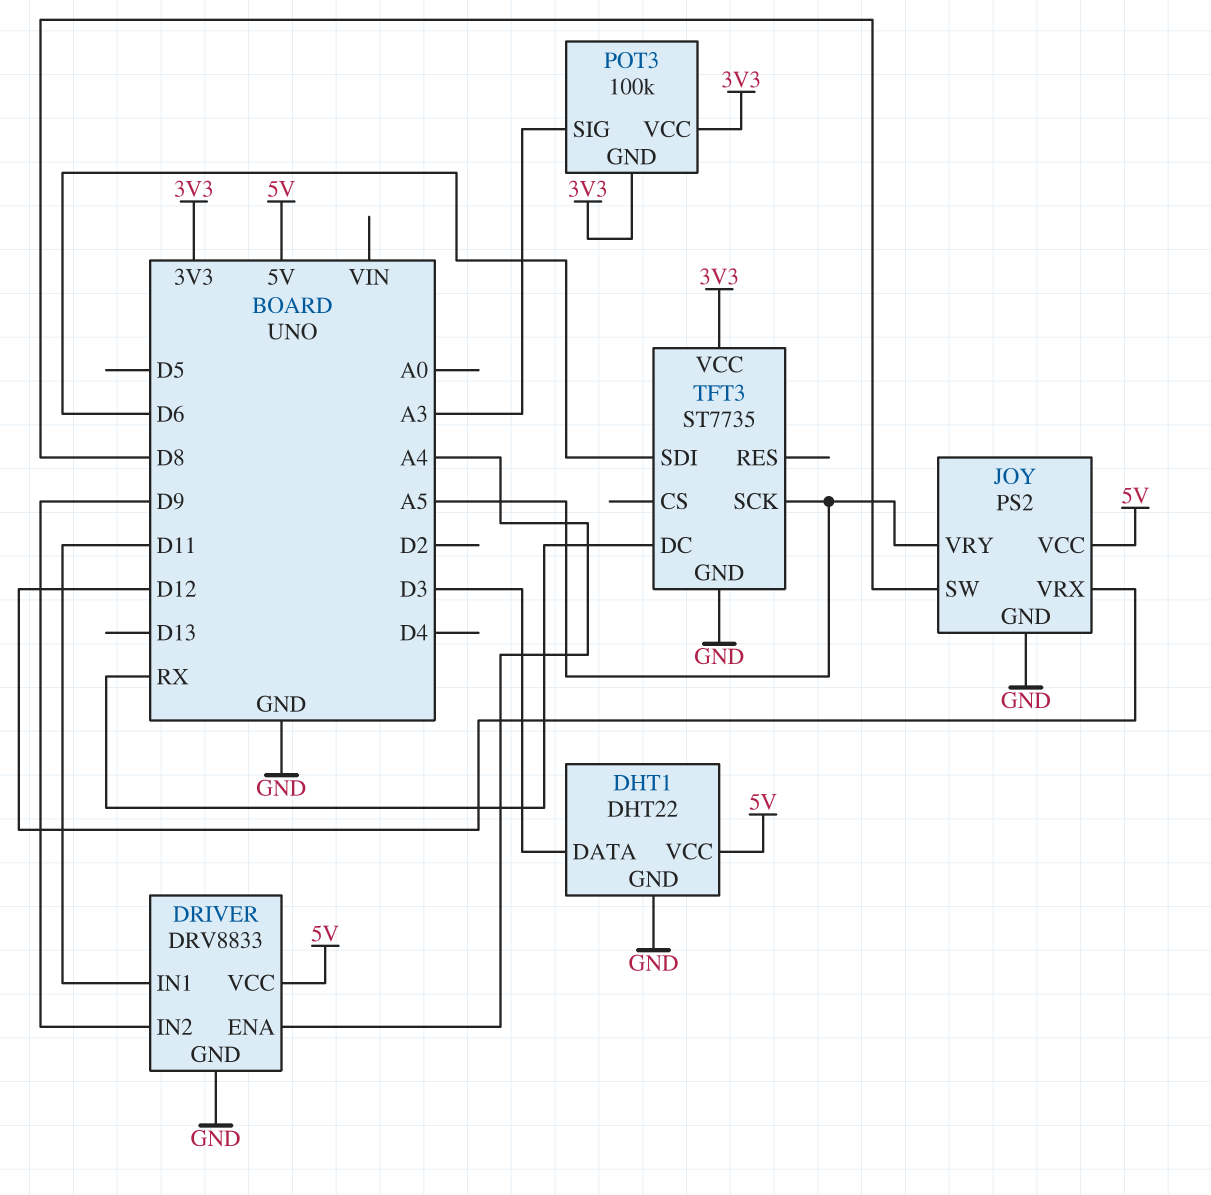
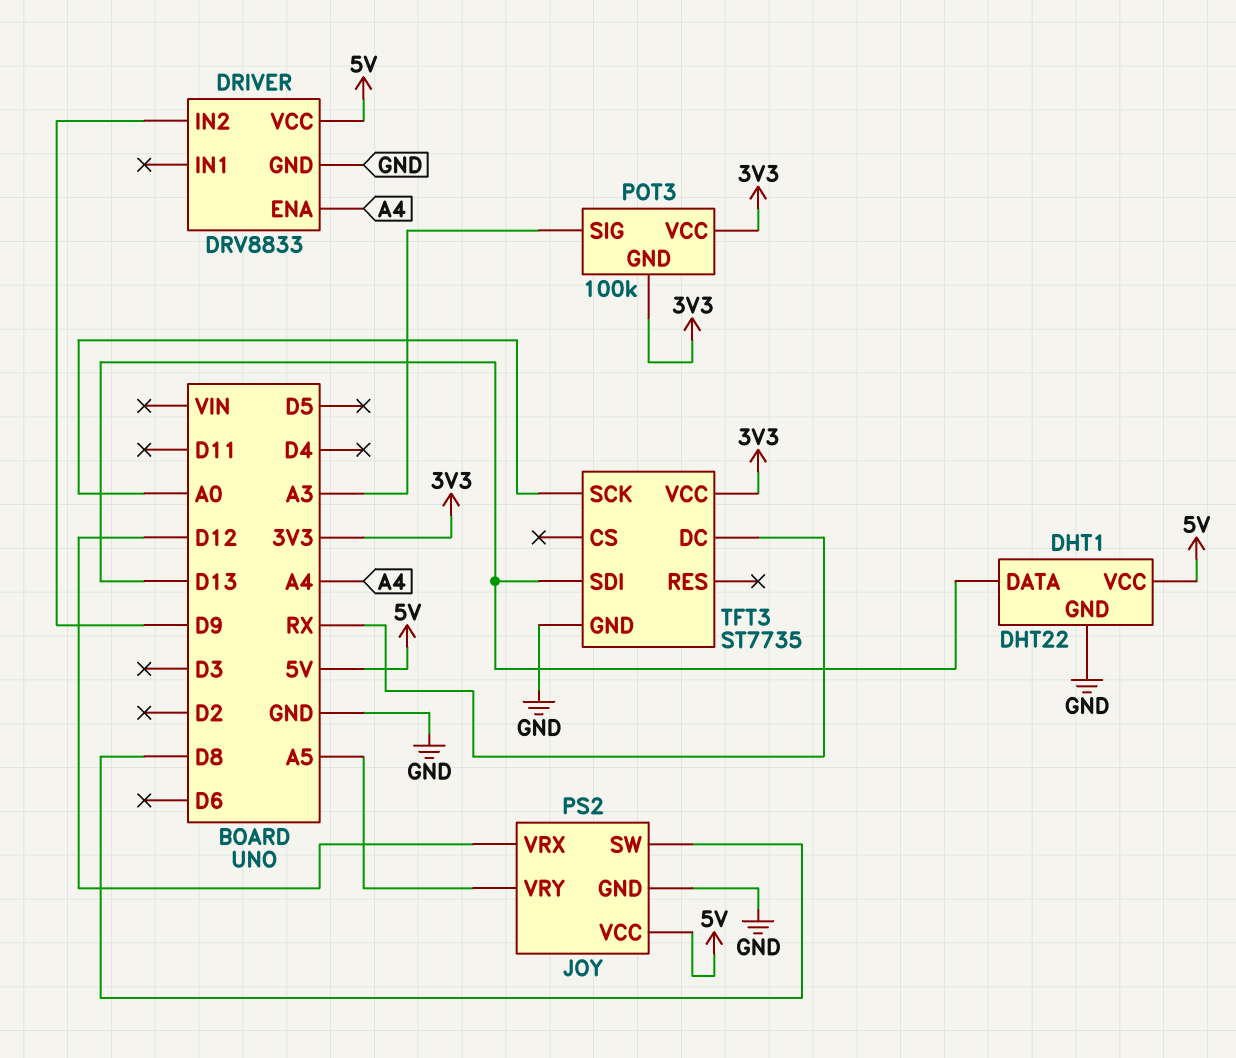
DHT1 pin DATA: D3 -> D13
DRIVER pin IN1: D11 -> none
TFT3 pin SCK: A5 -> A0
TFT3 pin SDI: D6 -> D13

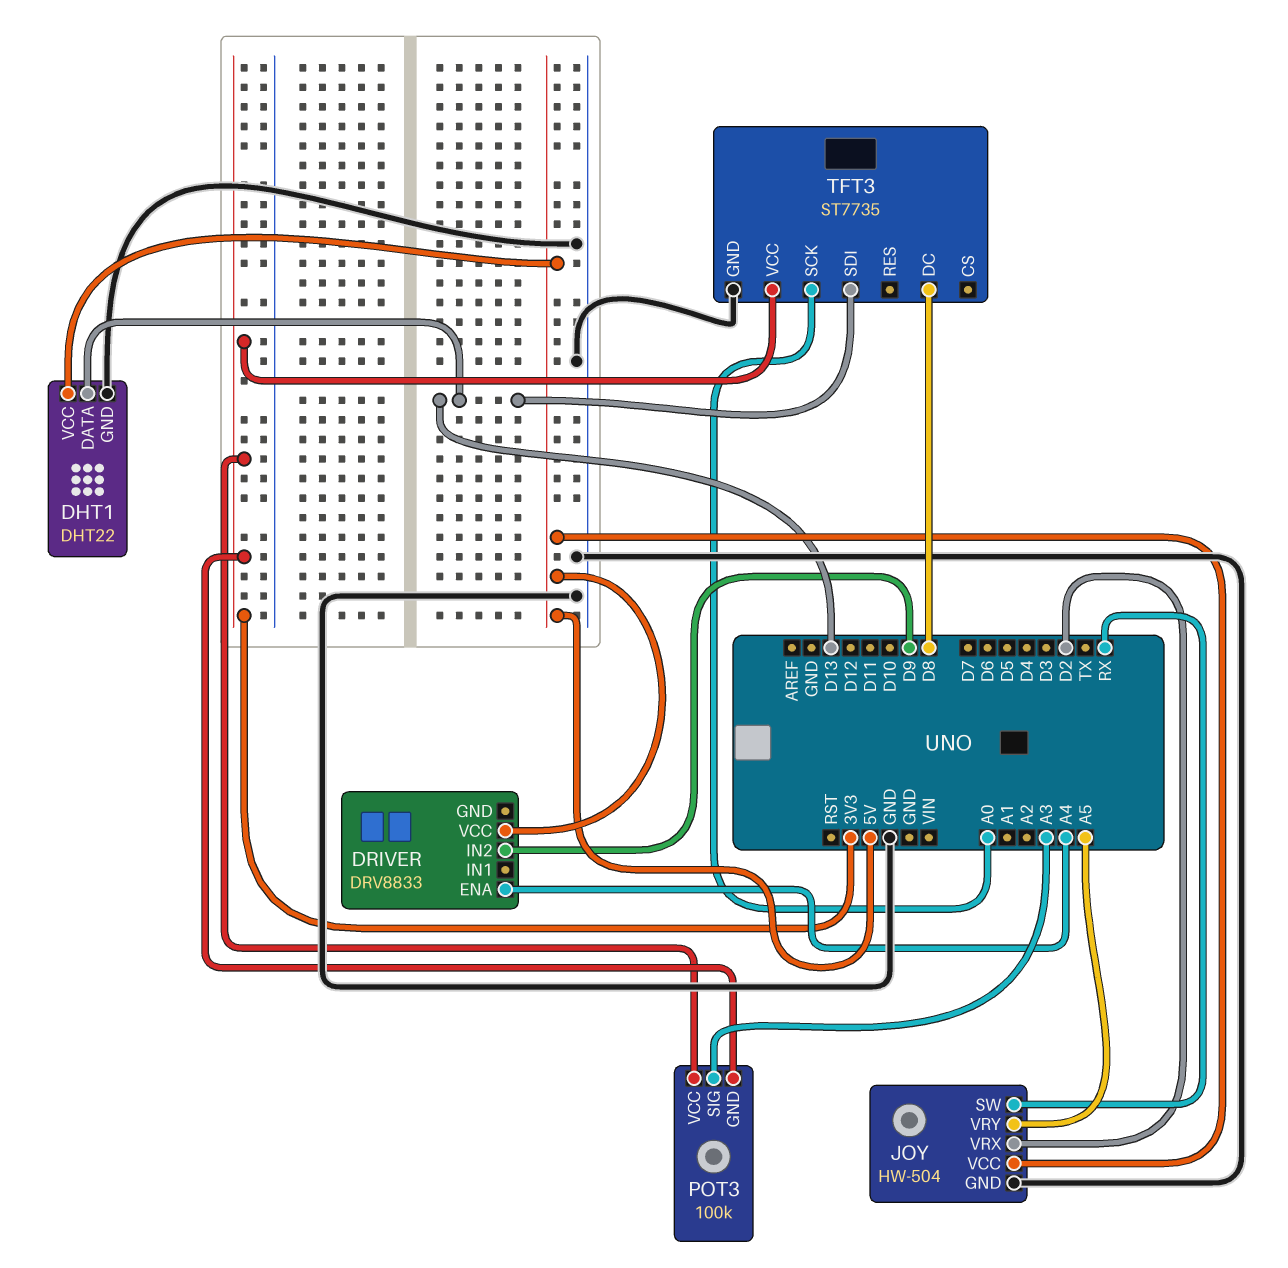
DRIVER pin GND: GND -> none
JOY: PS2 -> HW-504
JOY pin SW: D8 -> RX
JOY pin VRX: D12 -> D2
TFT3 pin DC: RX -> D8

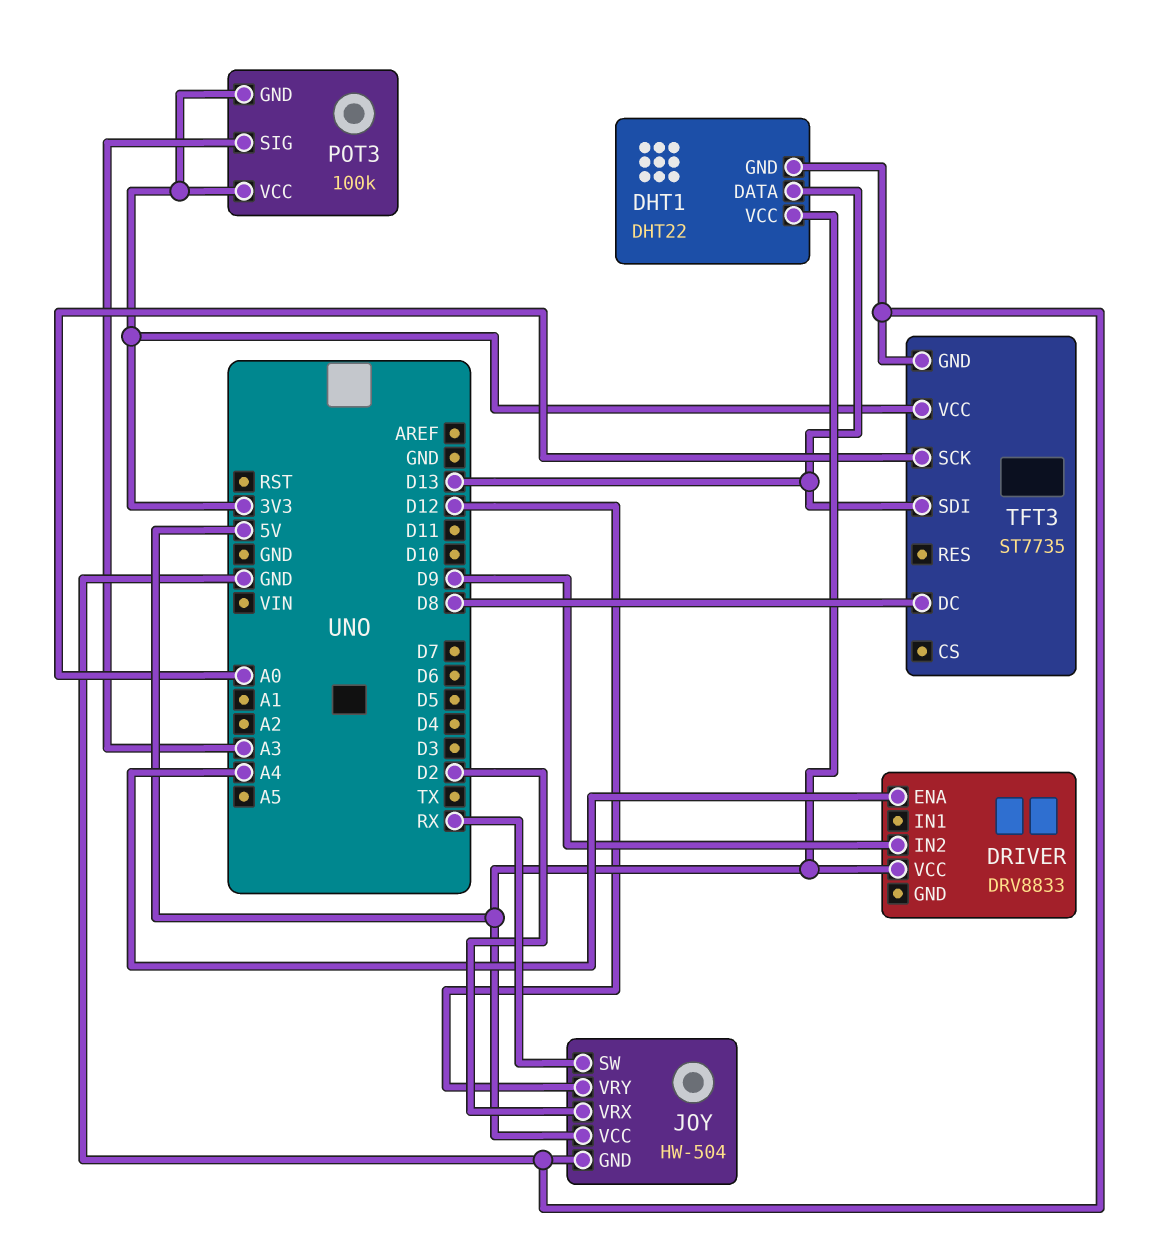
JOY pin VRY: A5 -> D12

